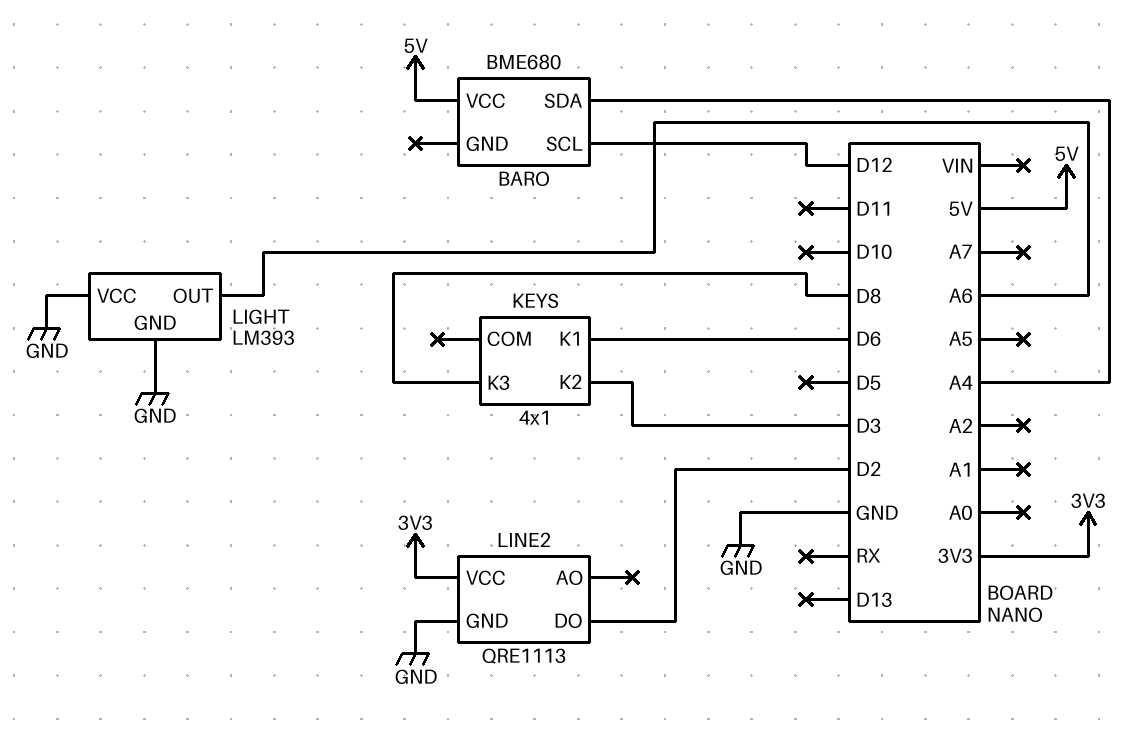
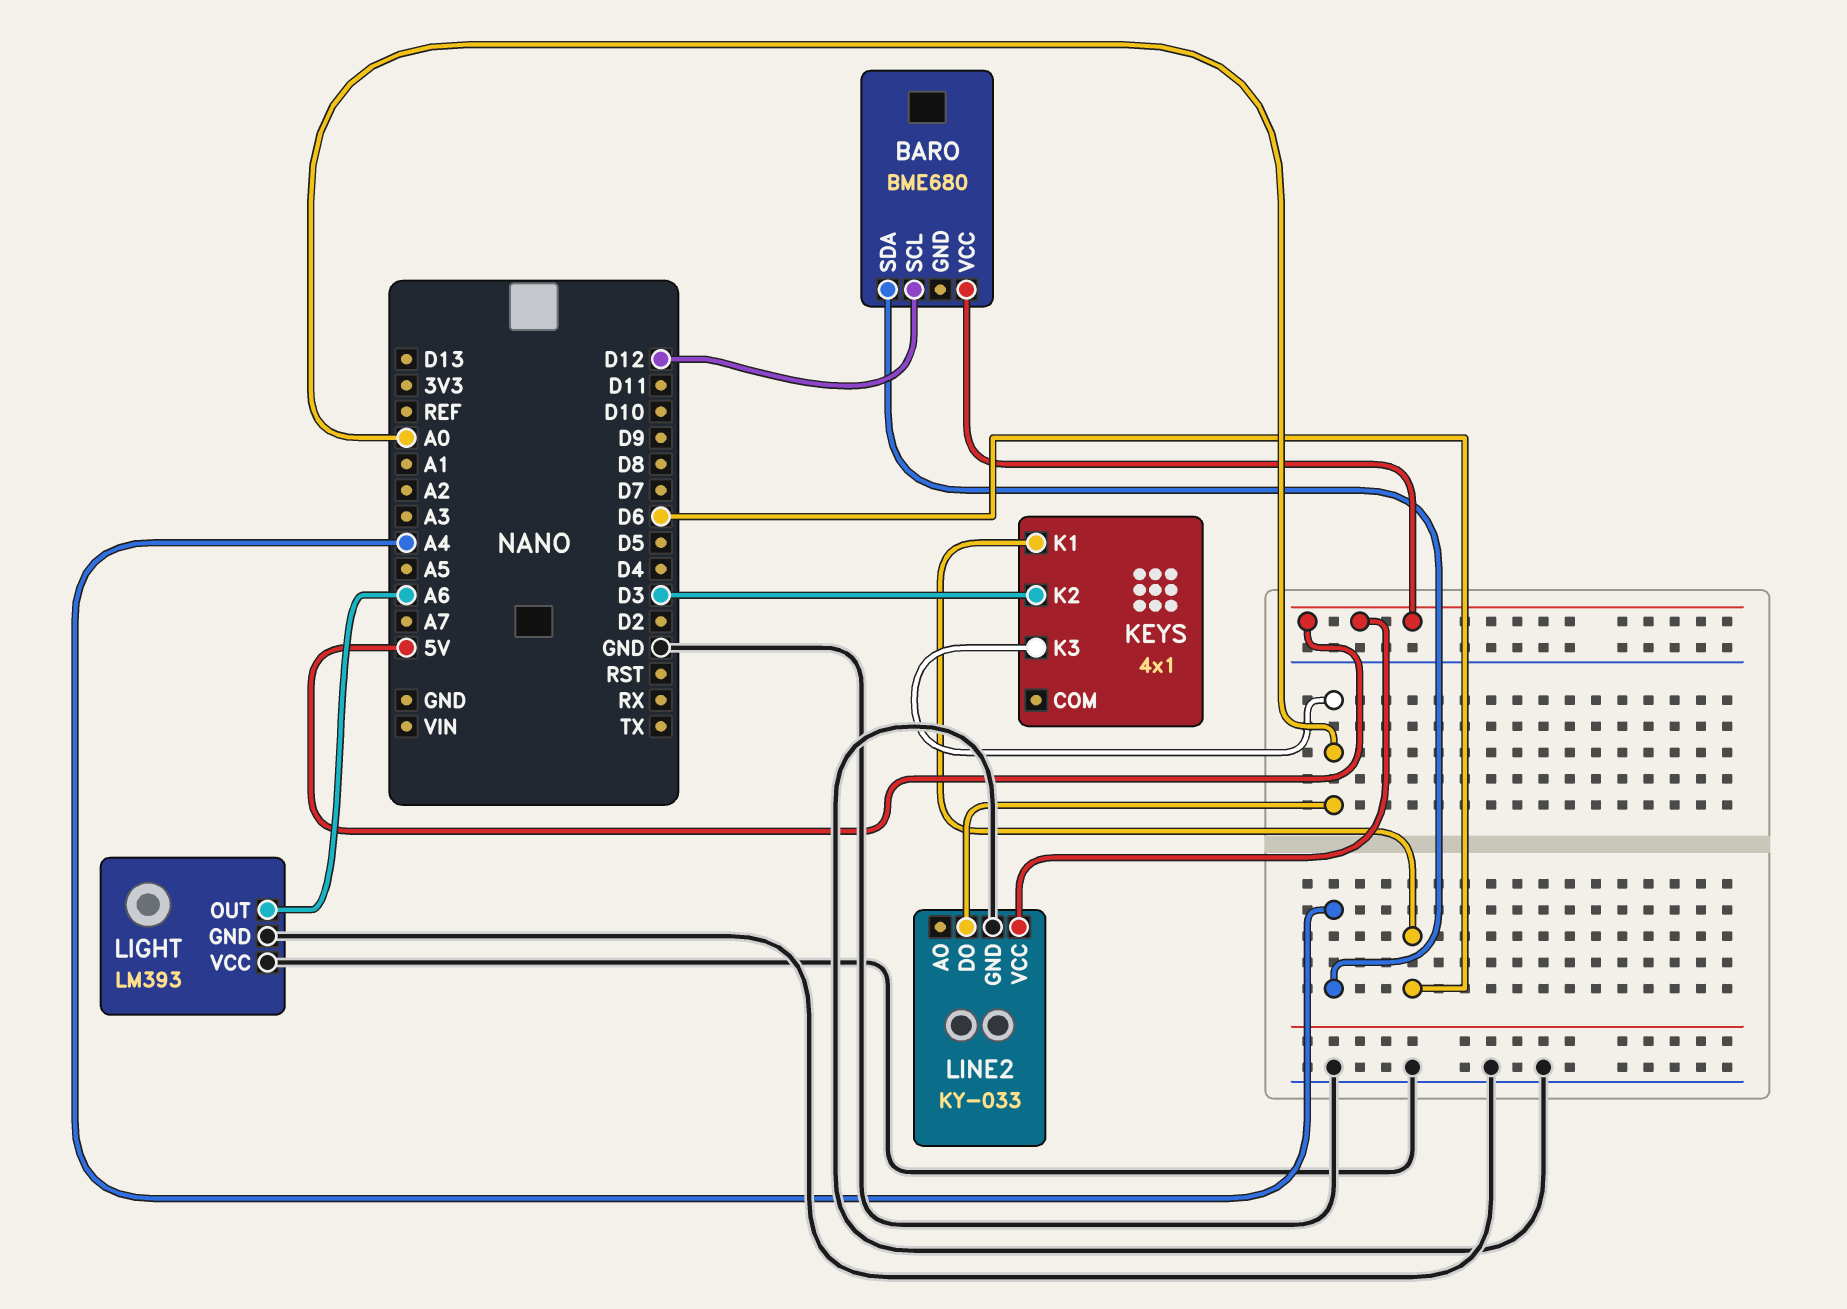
KEYS pin K3: D8 -> A0
LINE2: QRE1113 -> KY-033
LINE2 pin DO: D2 -> A0
LINE2 pin VCC: 3V3 -> 5V

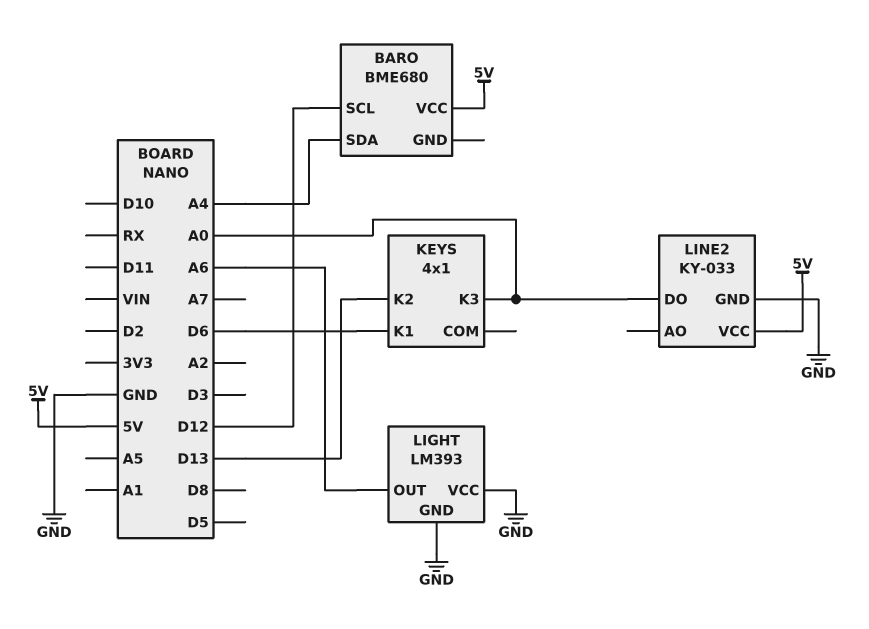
KEYS pin K2: D3 -> D13

